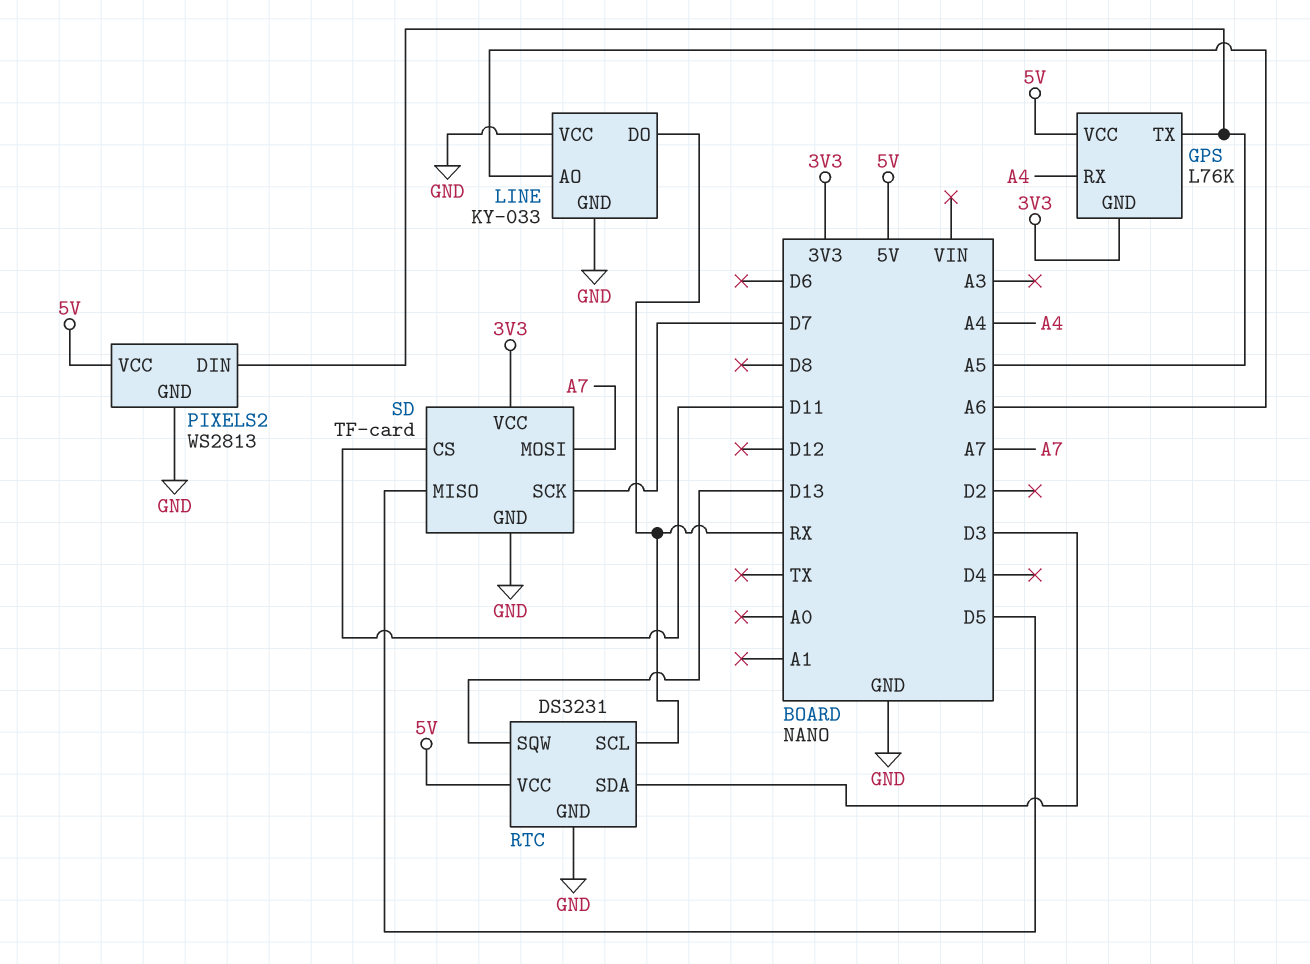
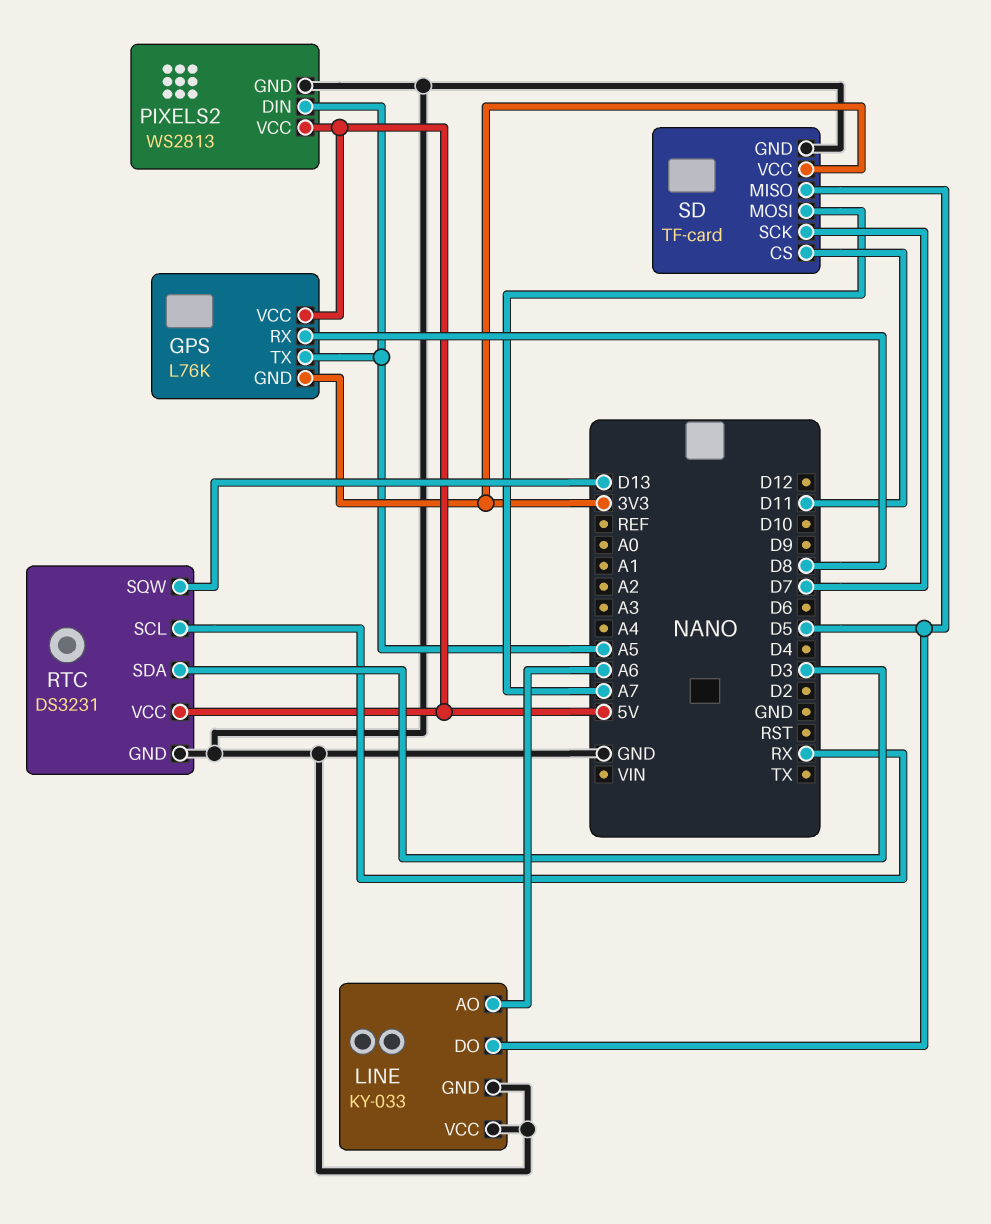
GPS pin RX: A4 -> D8
LINE pin DO: RX -> D5

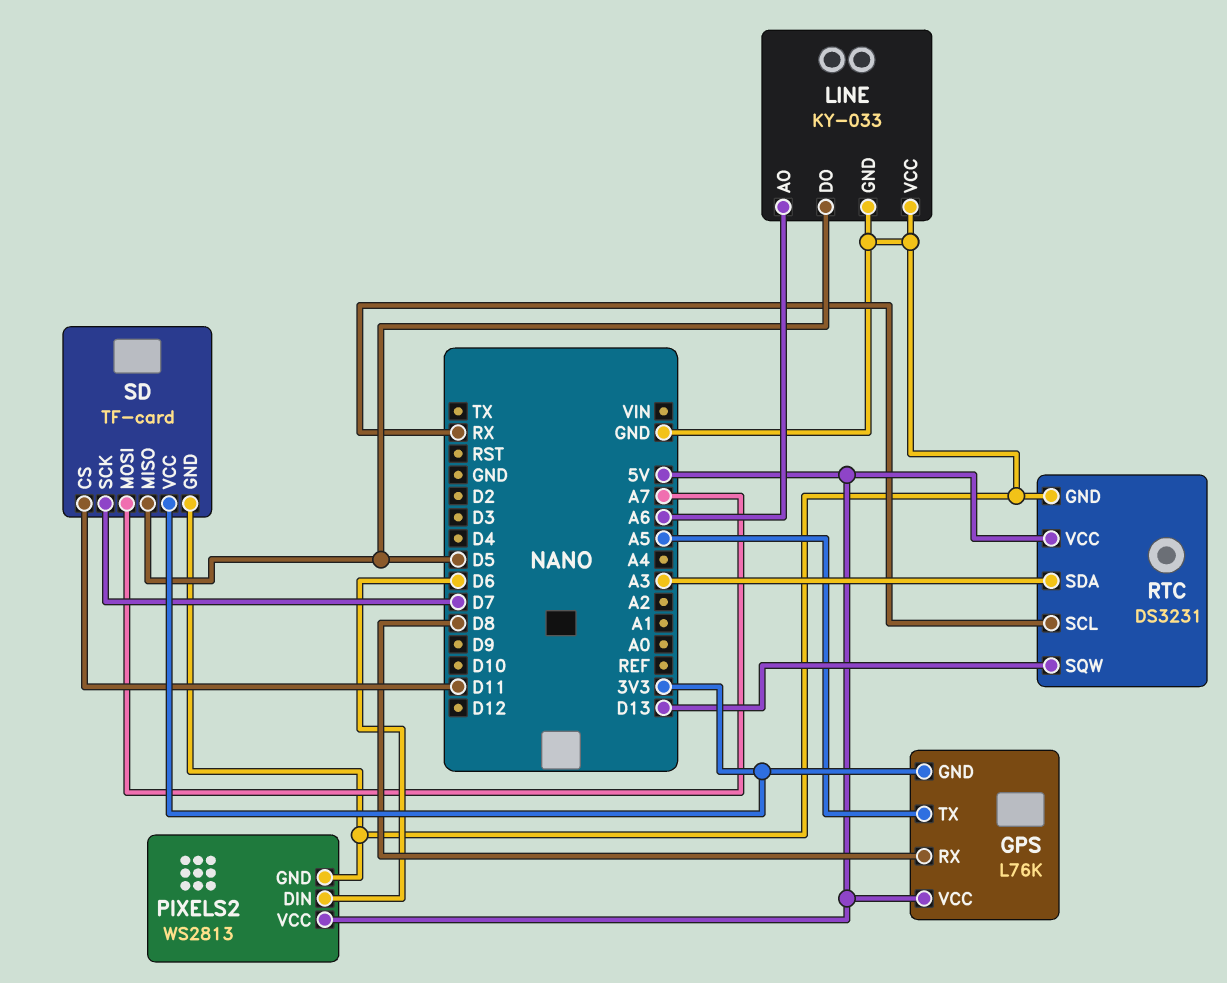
PIXELS2 pin DIN: A5 -> D6
RTC pin SDA: D3 -> A3

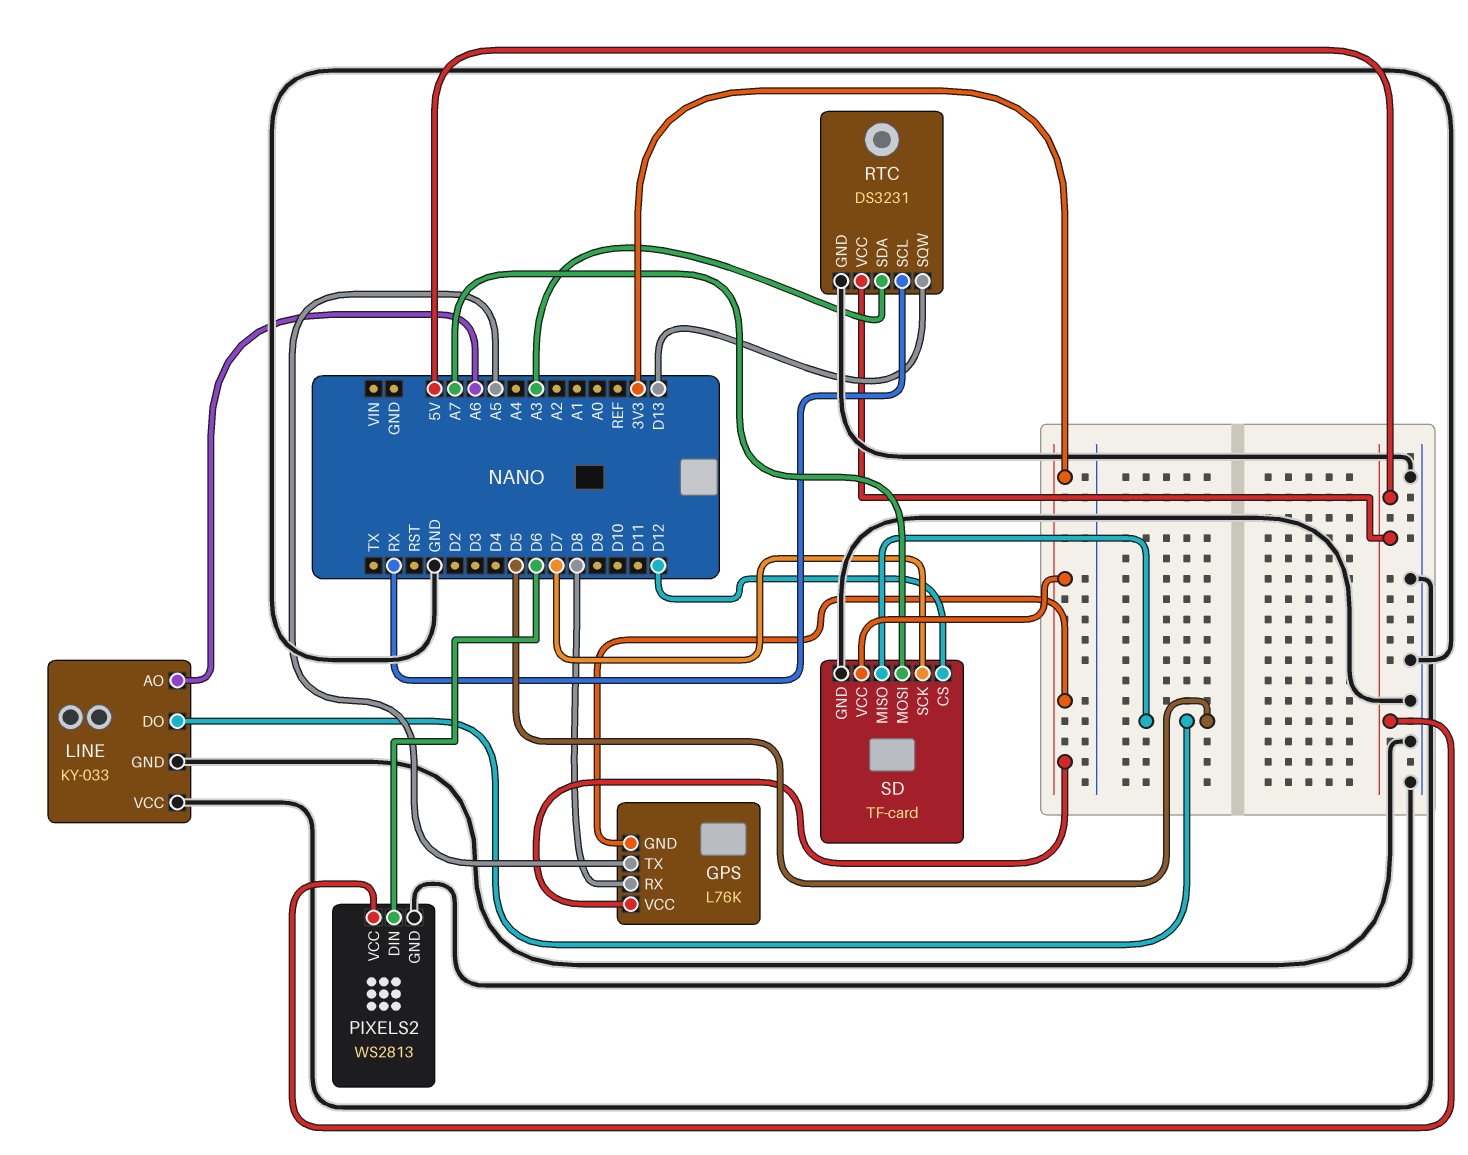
GPS pin VCC: 5V -> 3V3
SD pin CS: D11 -> D12

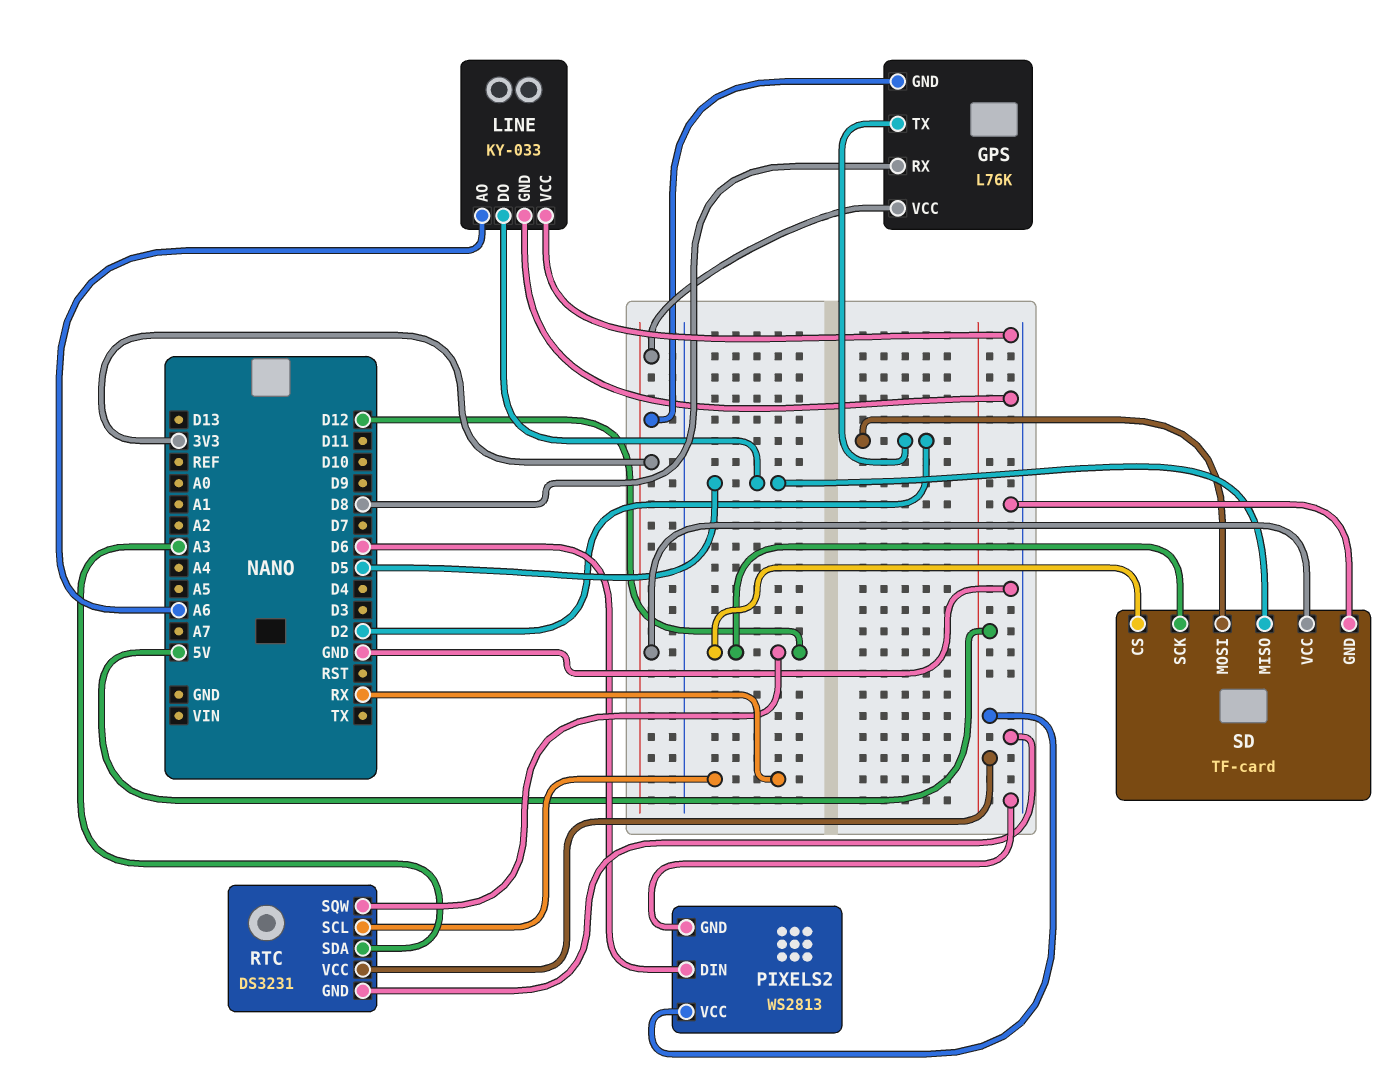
GPS pin TX: A5 -> D2
RTC pin SQW: D13 -> D12
SD pin MOSI: A7 -> D2
SD pin SCK: D7 -> D12

